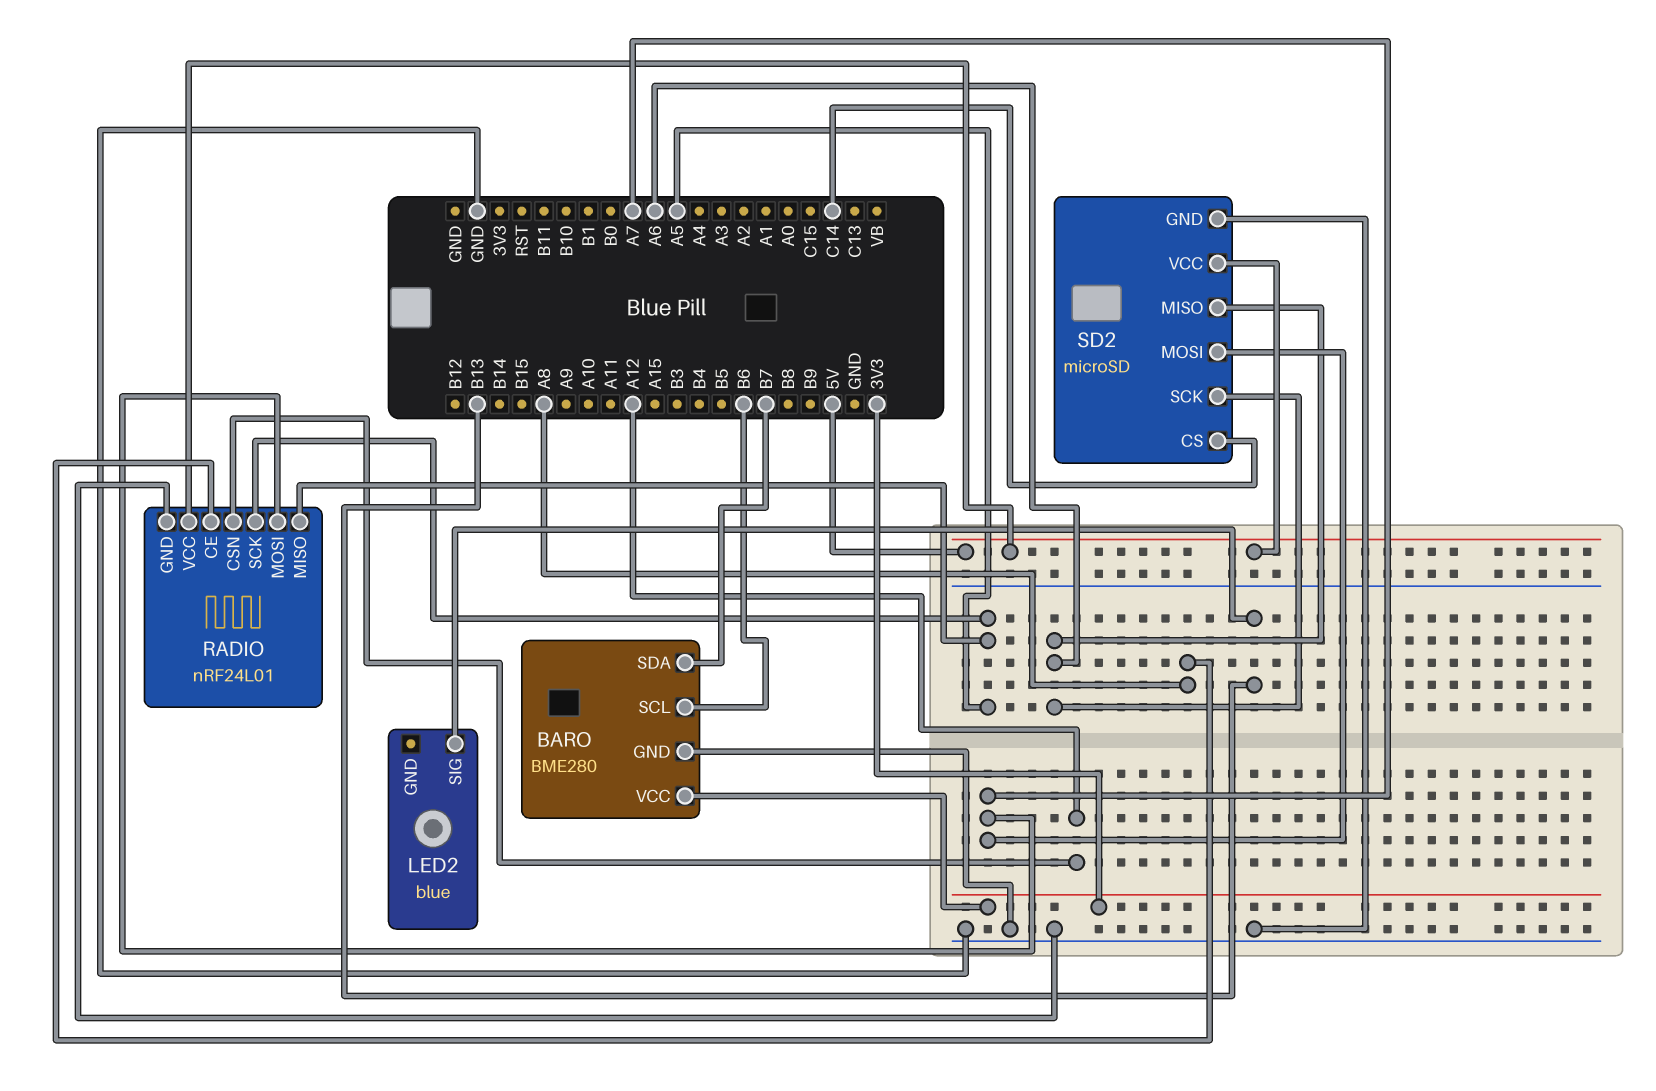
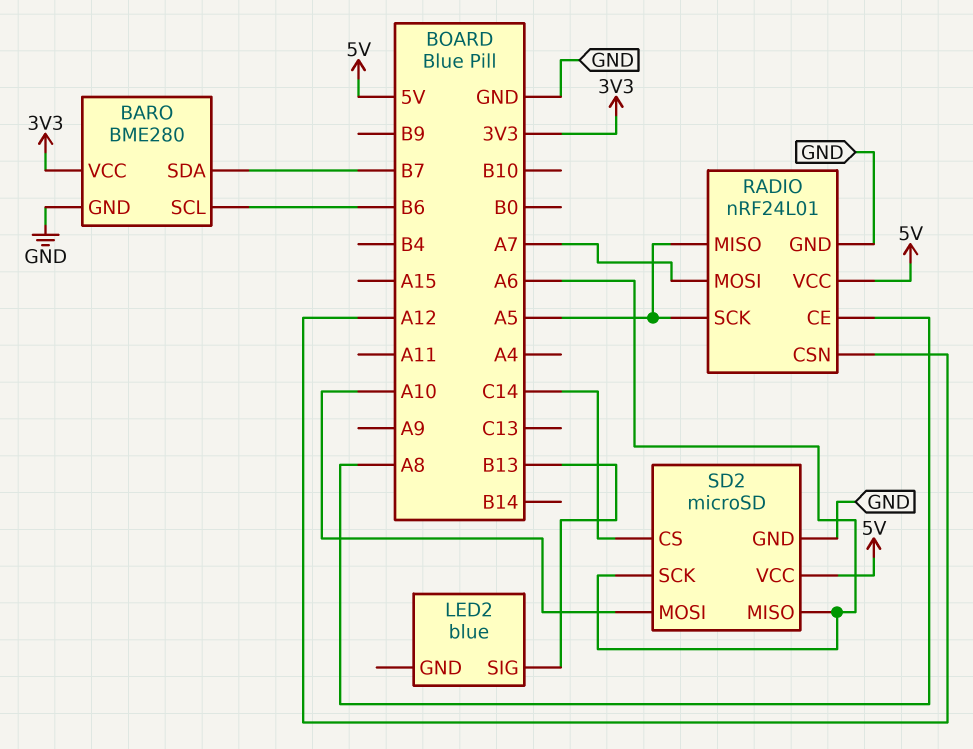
SD2 pin MOSI: A7 -> A10

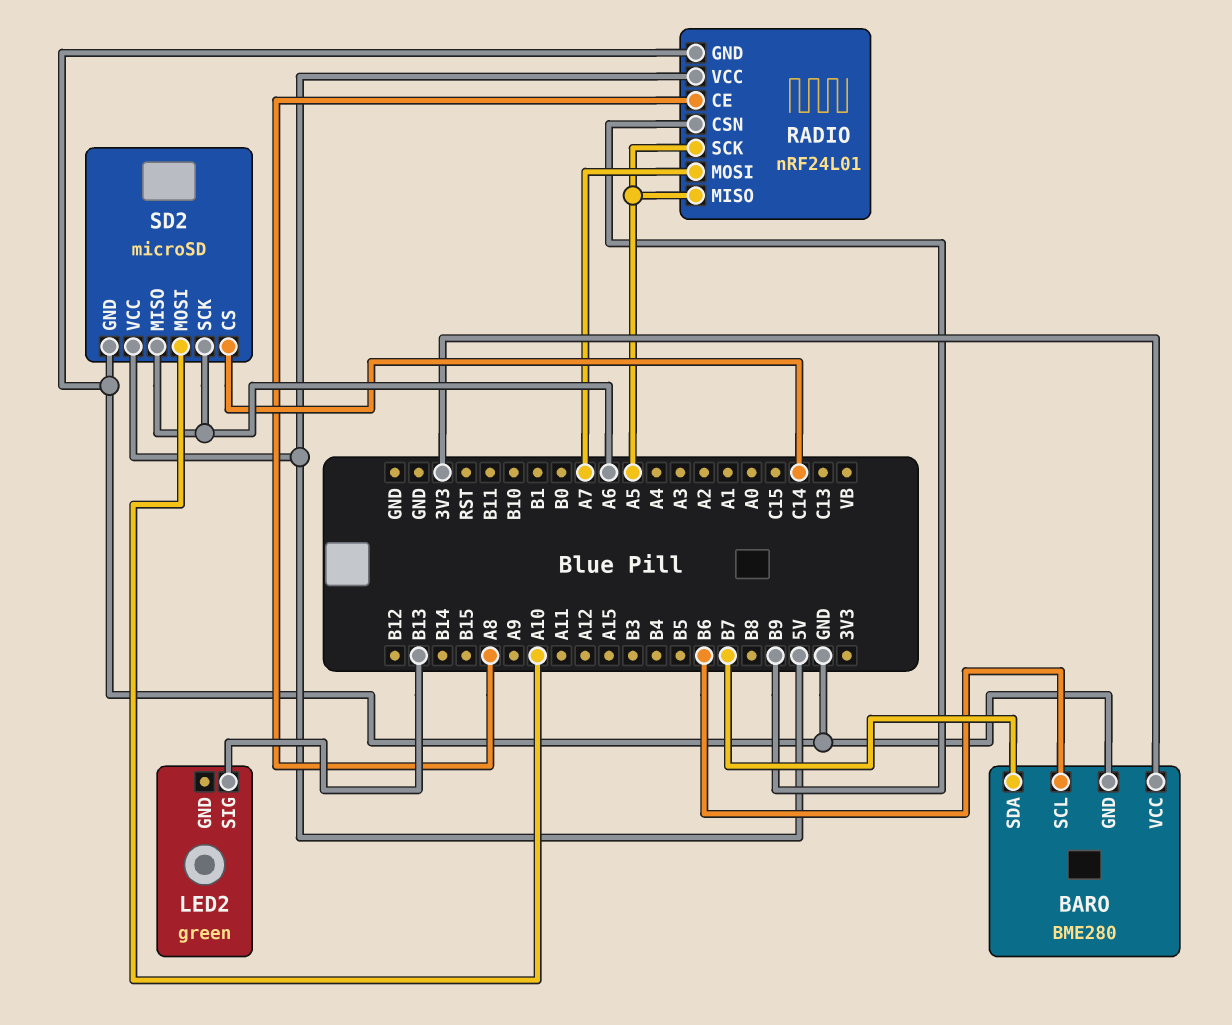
LED2: blue -> green
RADIO pin CSN: A12 -> B9

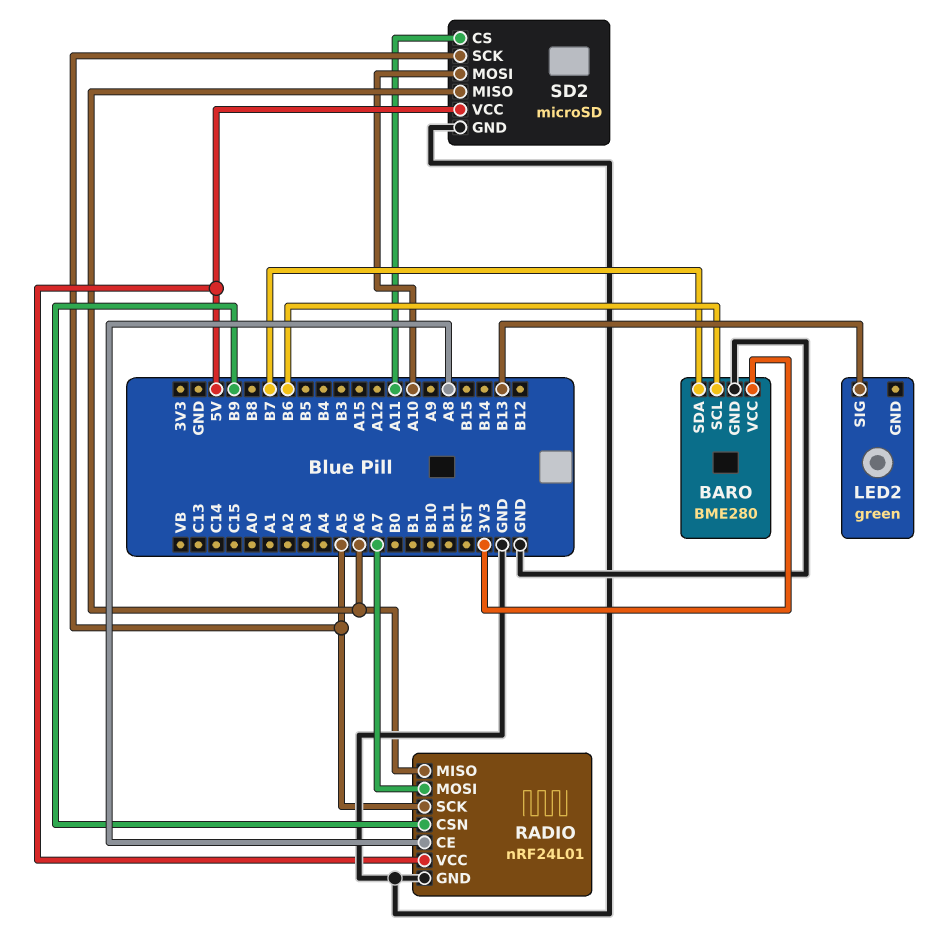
RADIO pin MISO: A5 -> A6
SD2 pin CS: C14 -> A11
SD2 pin SCK: A6 -> A5

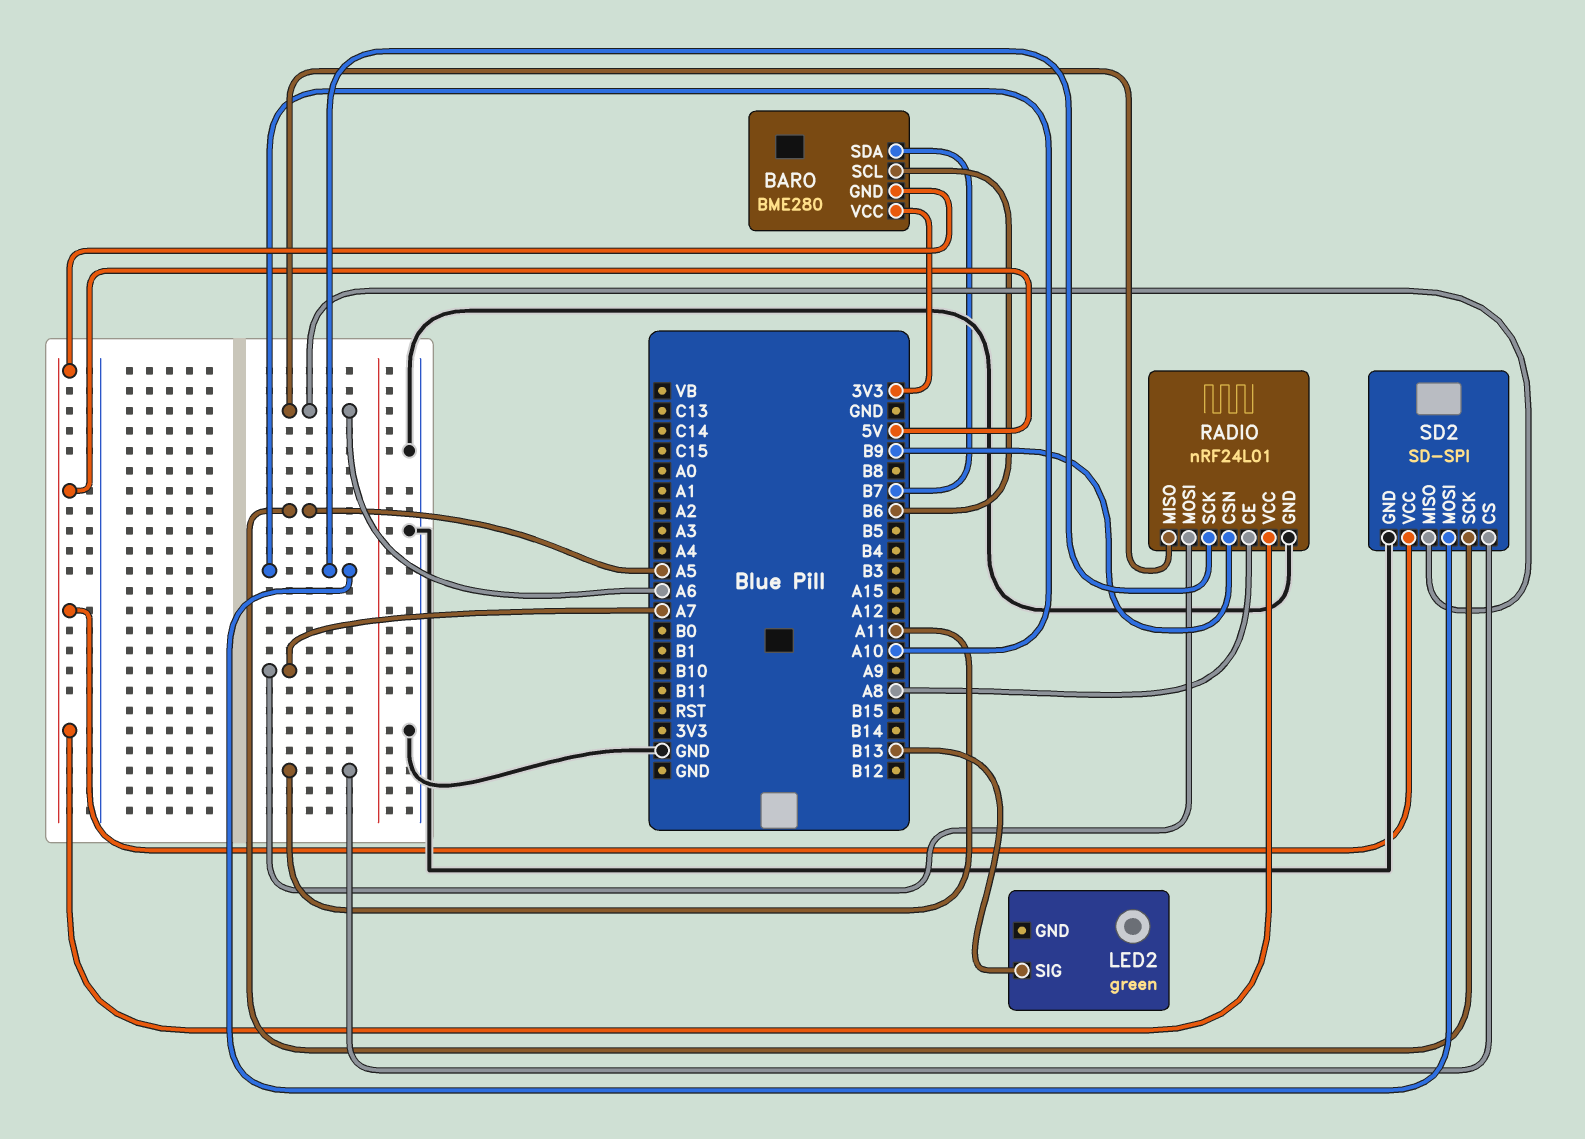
BARO pin GND: GND -> 5V
RADIO pin SCK: A5 -> A10
SD2: microSD -> SD-SPI

